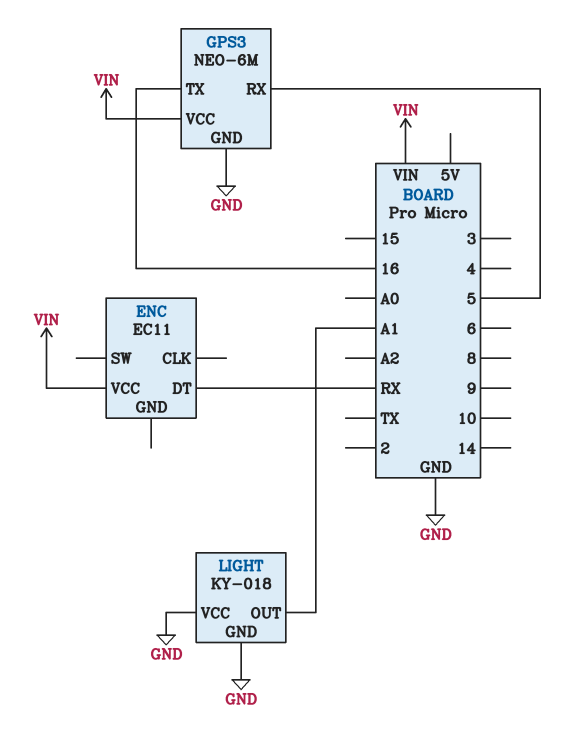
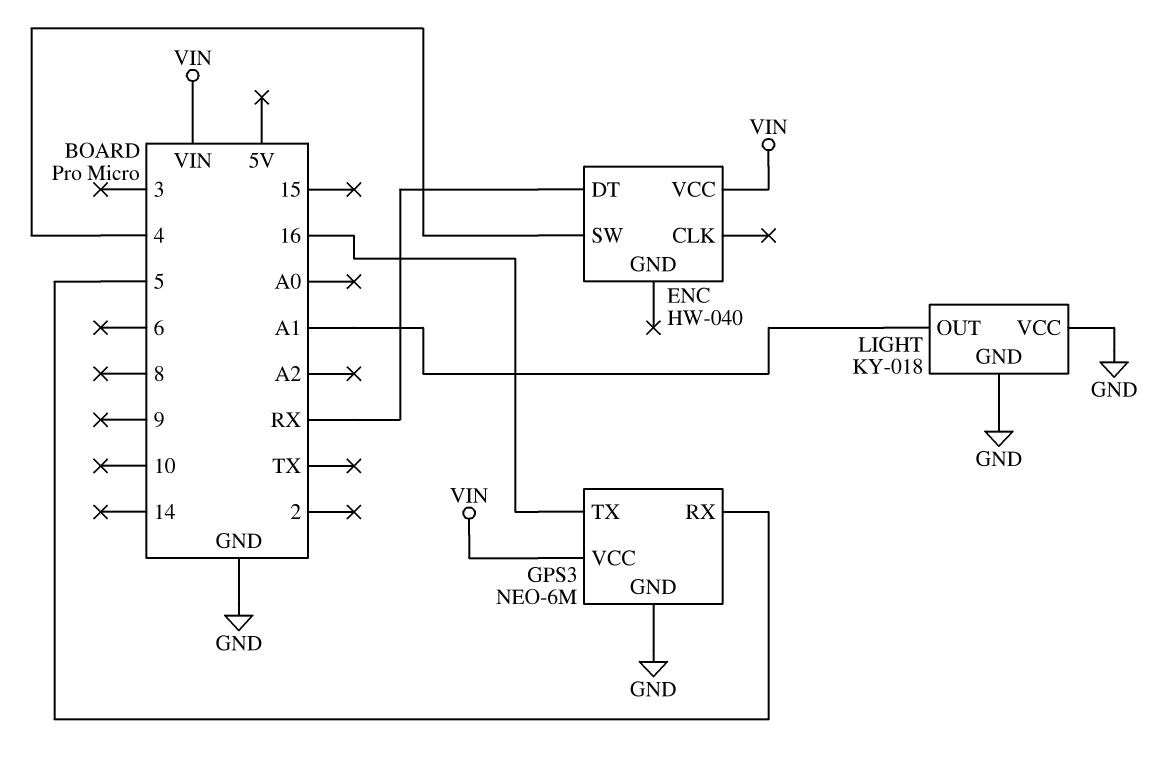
ENC: EC11 -> HW-040
ENC pin SW: none -> 4

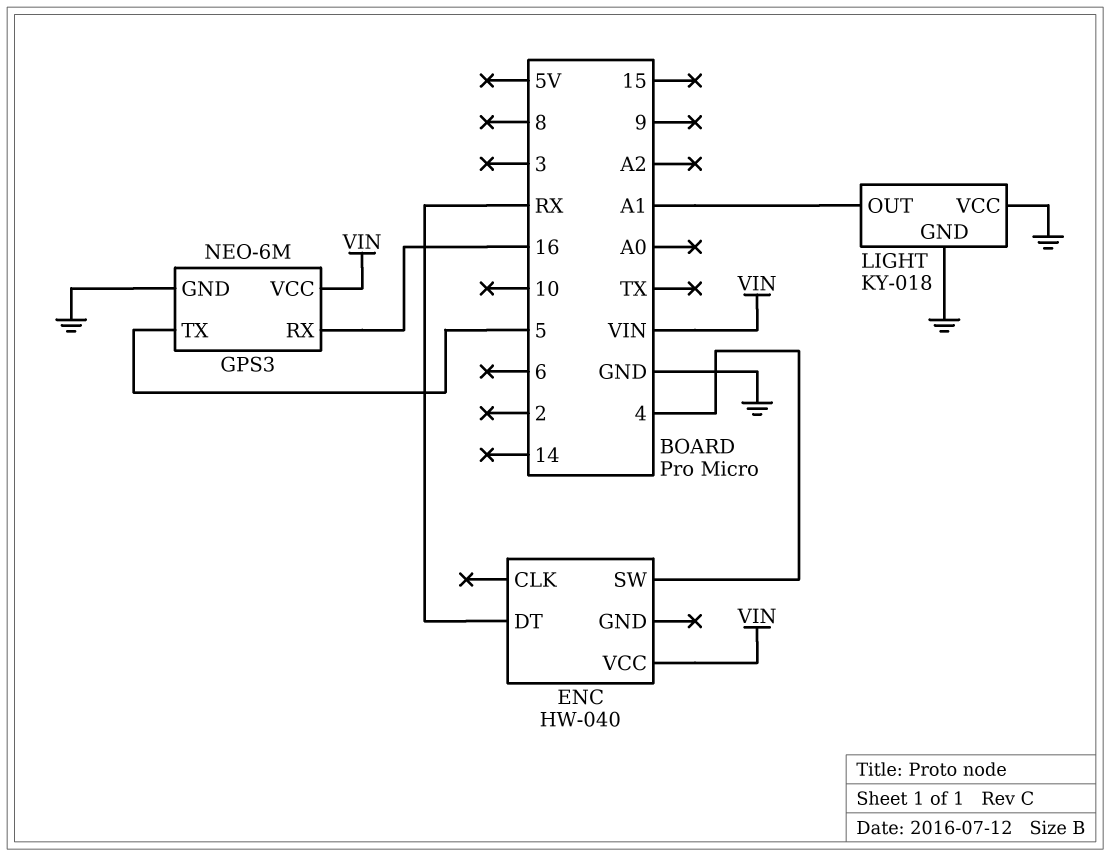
GPS3 pin RX: 5 -> 16
GPS3 pin TX: 16 -> 5

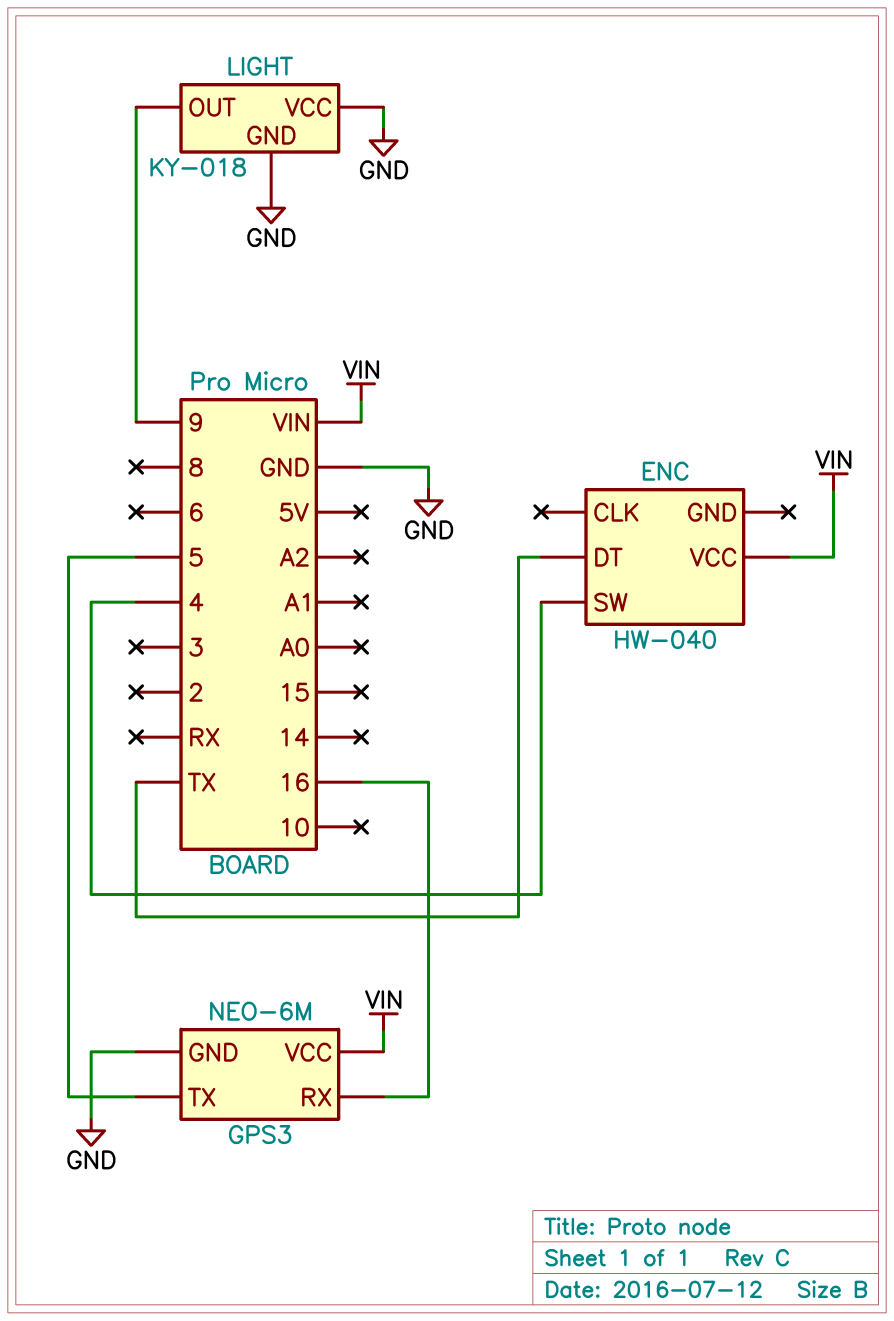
ENC pin DT: RX -> TX
LIGHT pin OUT: A1 -> 9

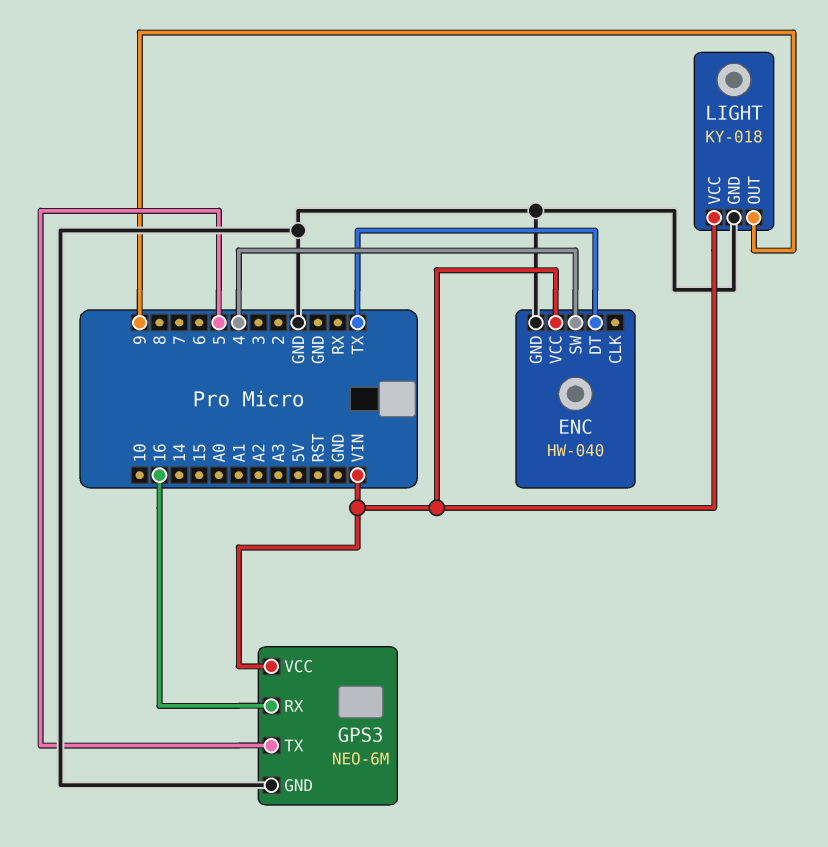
ENC pin GND: none -> GND
LIGHT pin VCC: GND -> VIN

